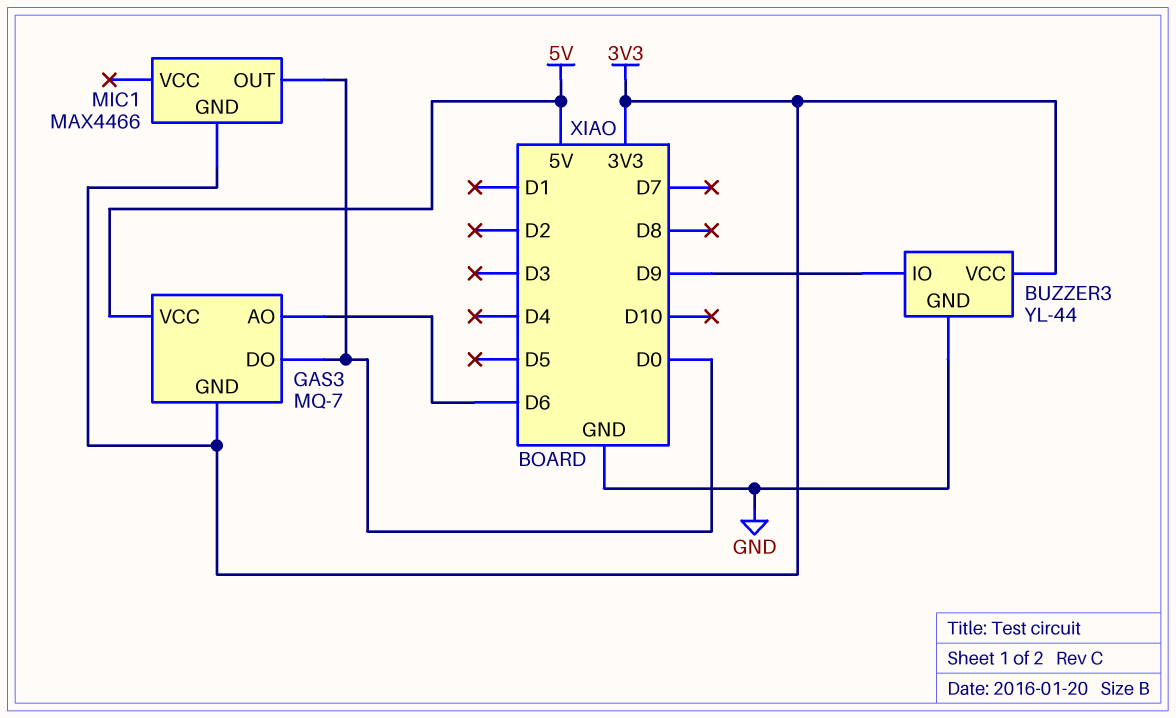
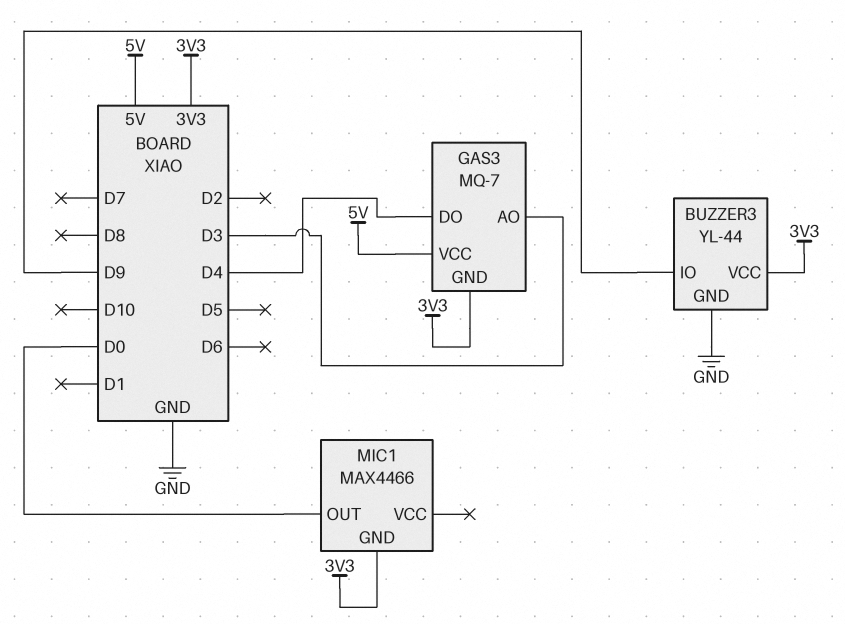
GAS3 pin AO: D6 -> D3
GAS3 pin DO: D0 -> D4

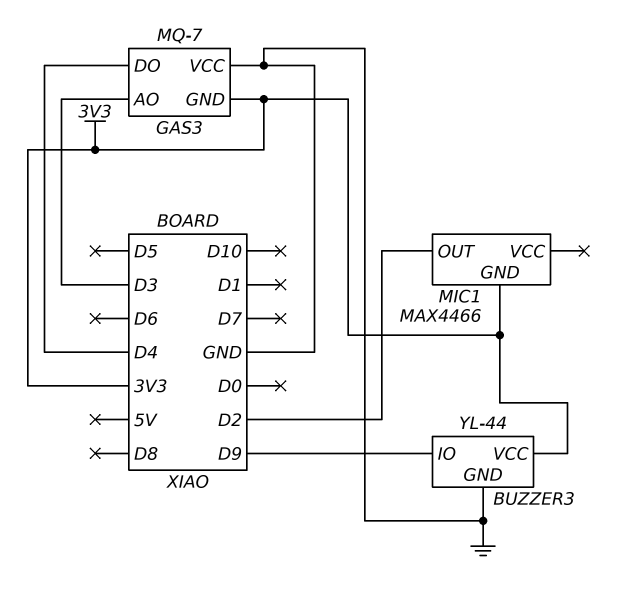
GAS3 pin VCC: 5V -> GND
MIC1 pin OUT: D0 -> D2

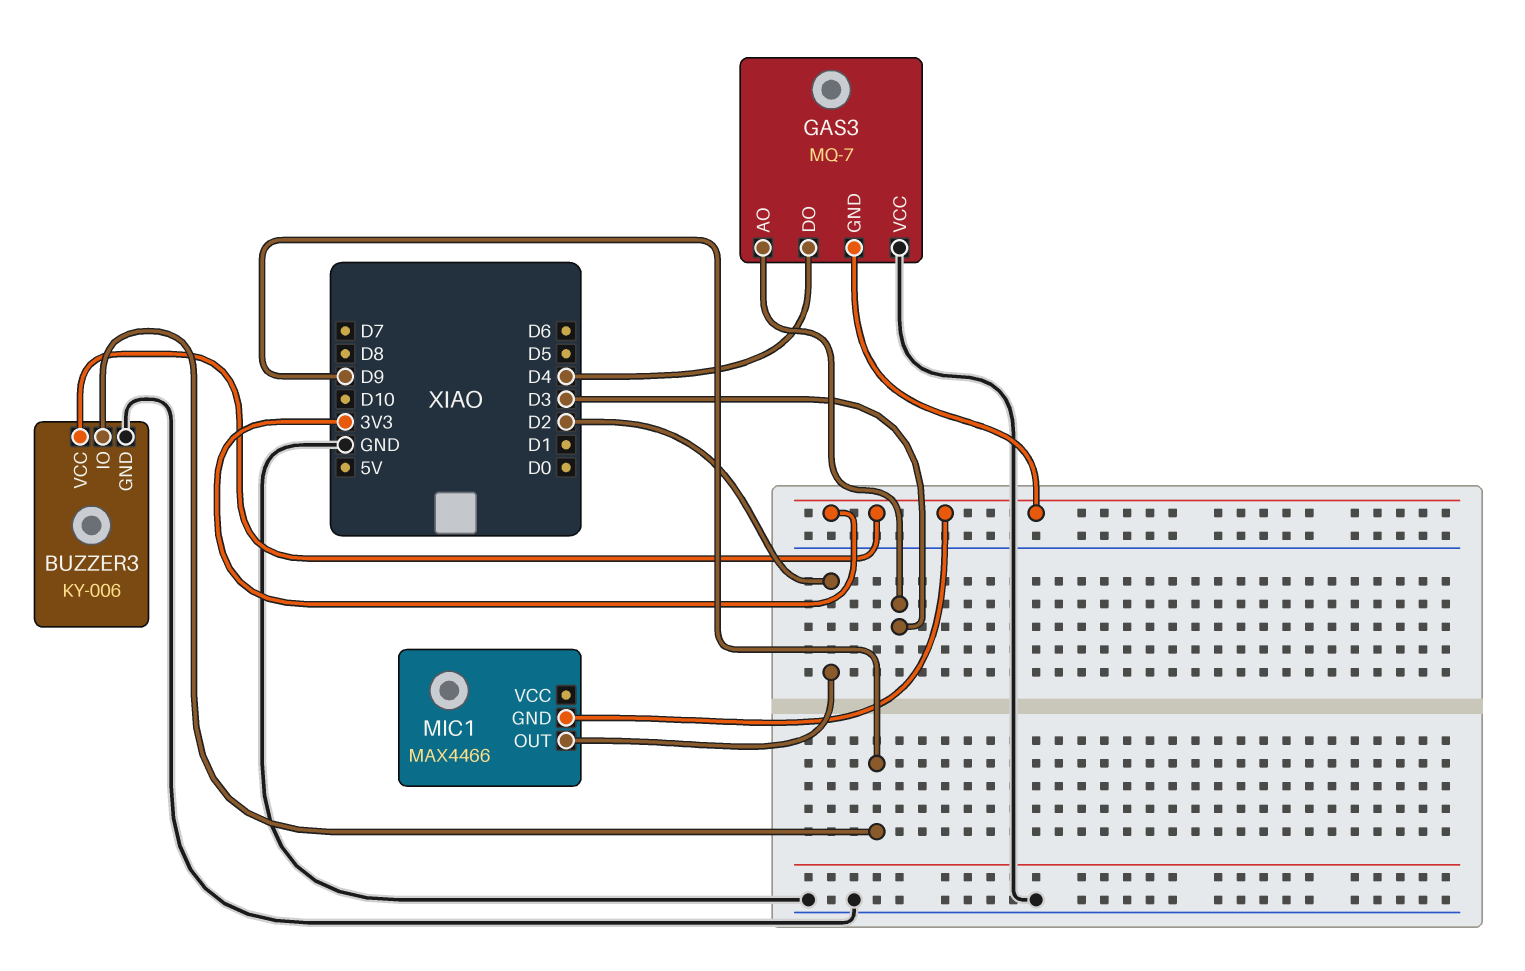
BUZZER3: YL-44 -> KY-006

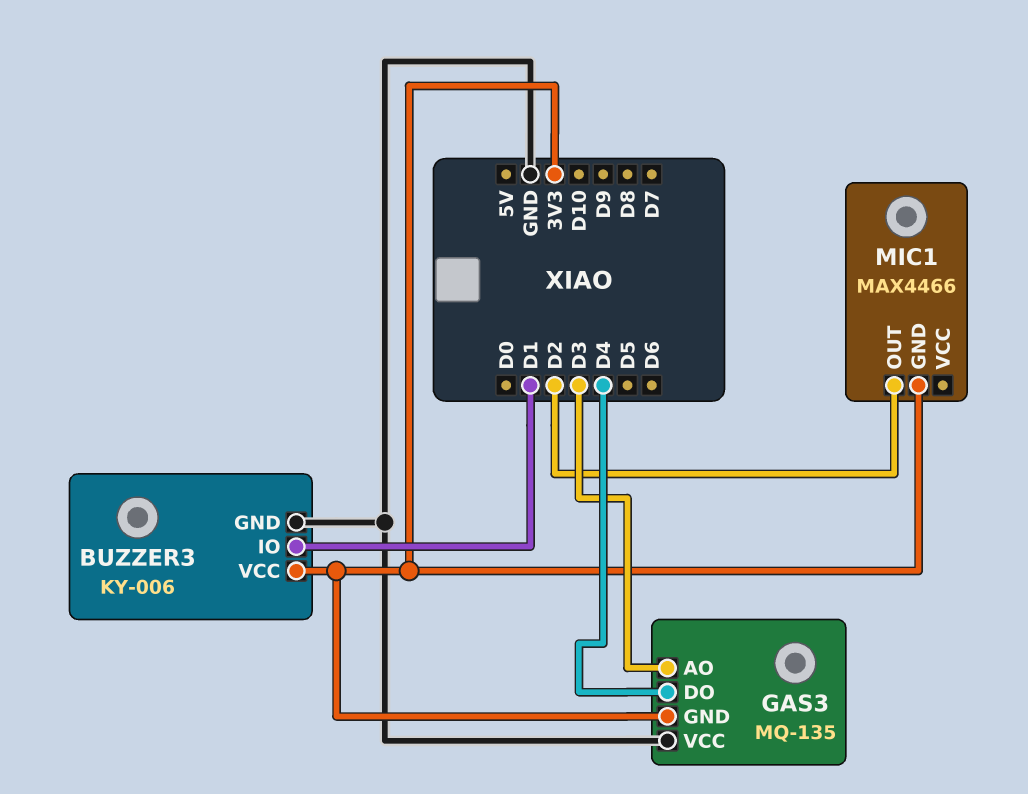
BUZZER3 pin IO: D9 -> D1
GAS3: MQ-7 -> MQ-135

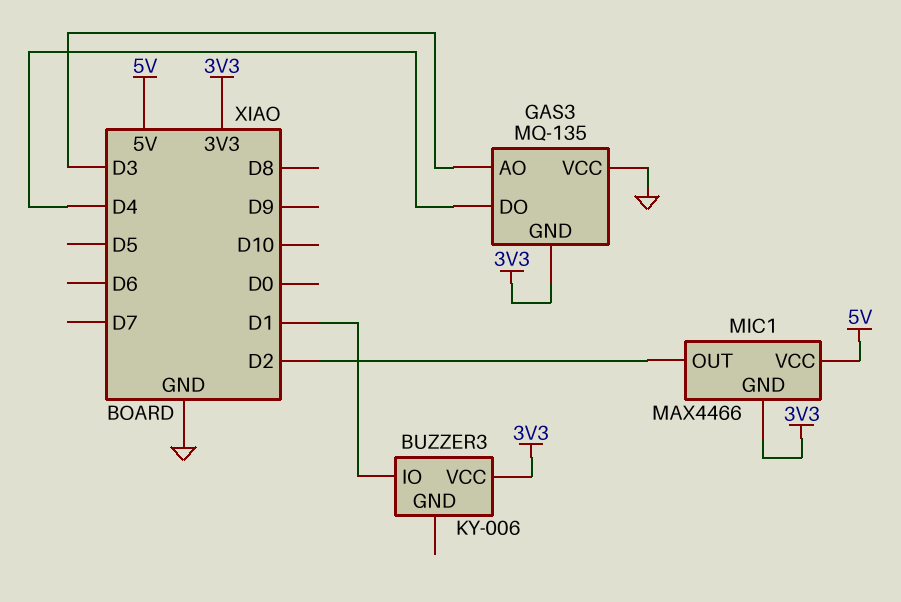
BUZZER3 pin GND: GND -> none
MIC1 pin VCC: none -> 5V

